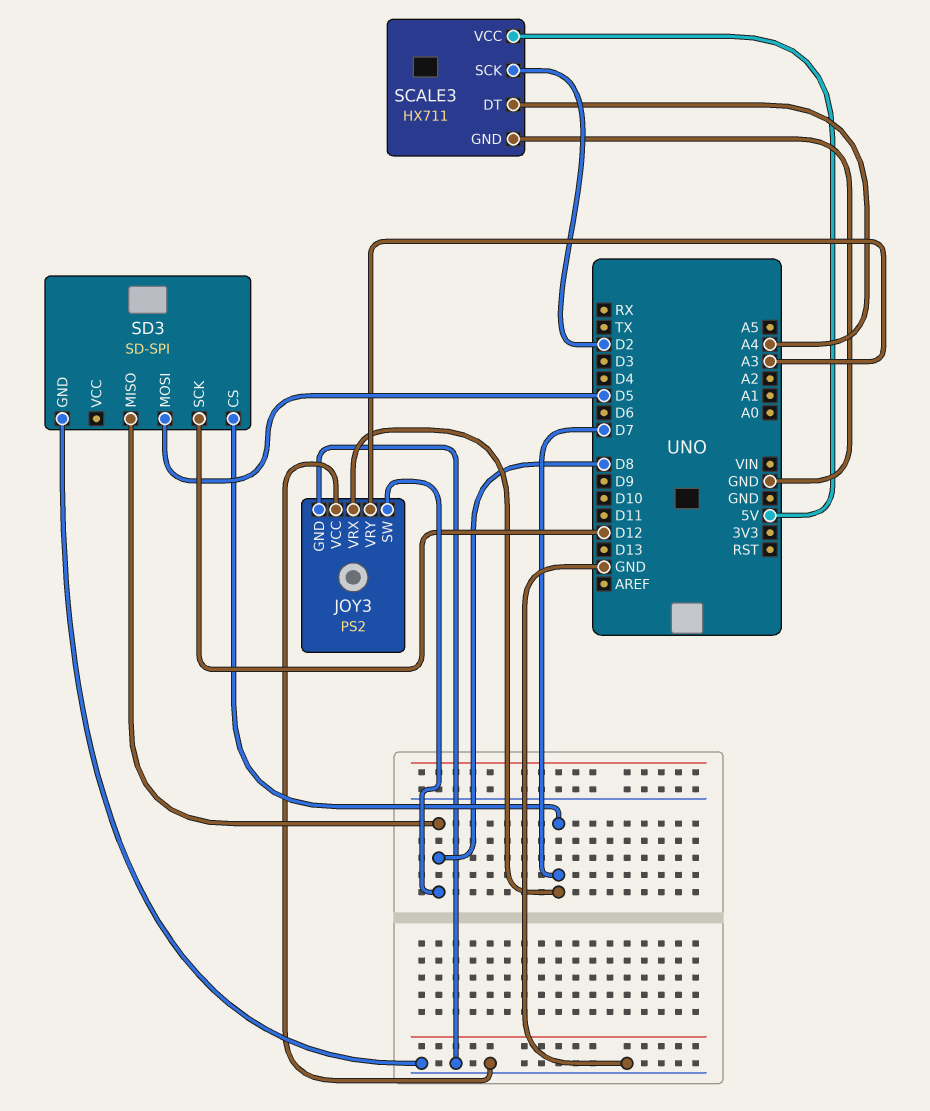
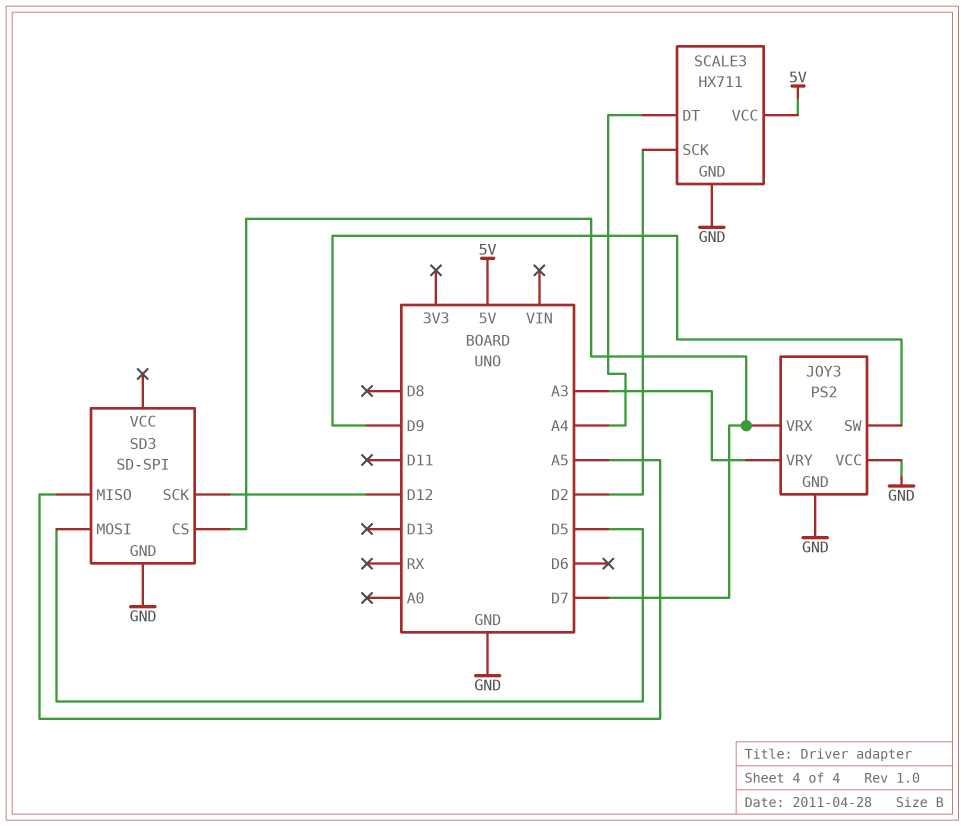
JOY3 pin SW: D8 -> D9
SD3 pin MISO: D8 -> A5

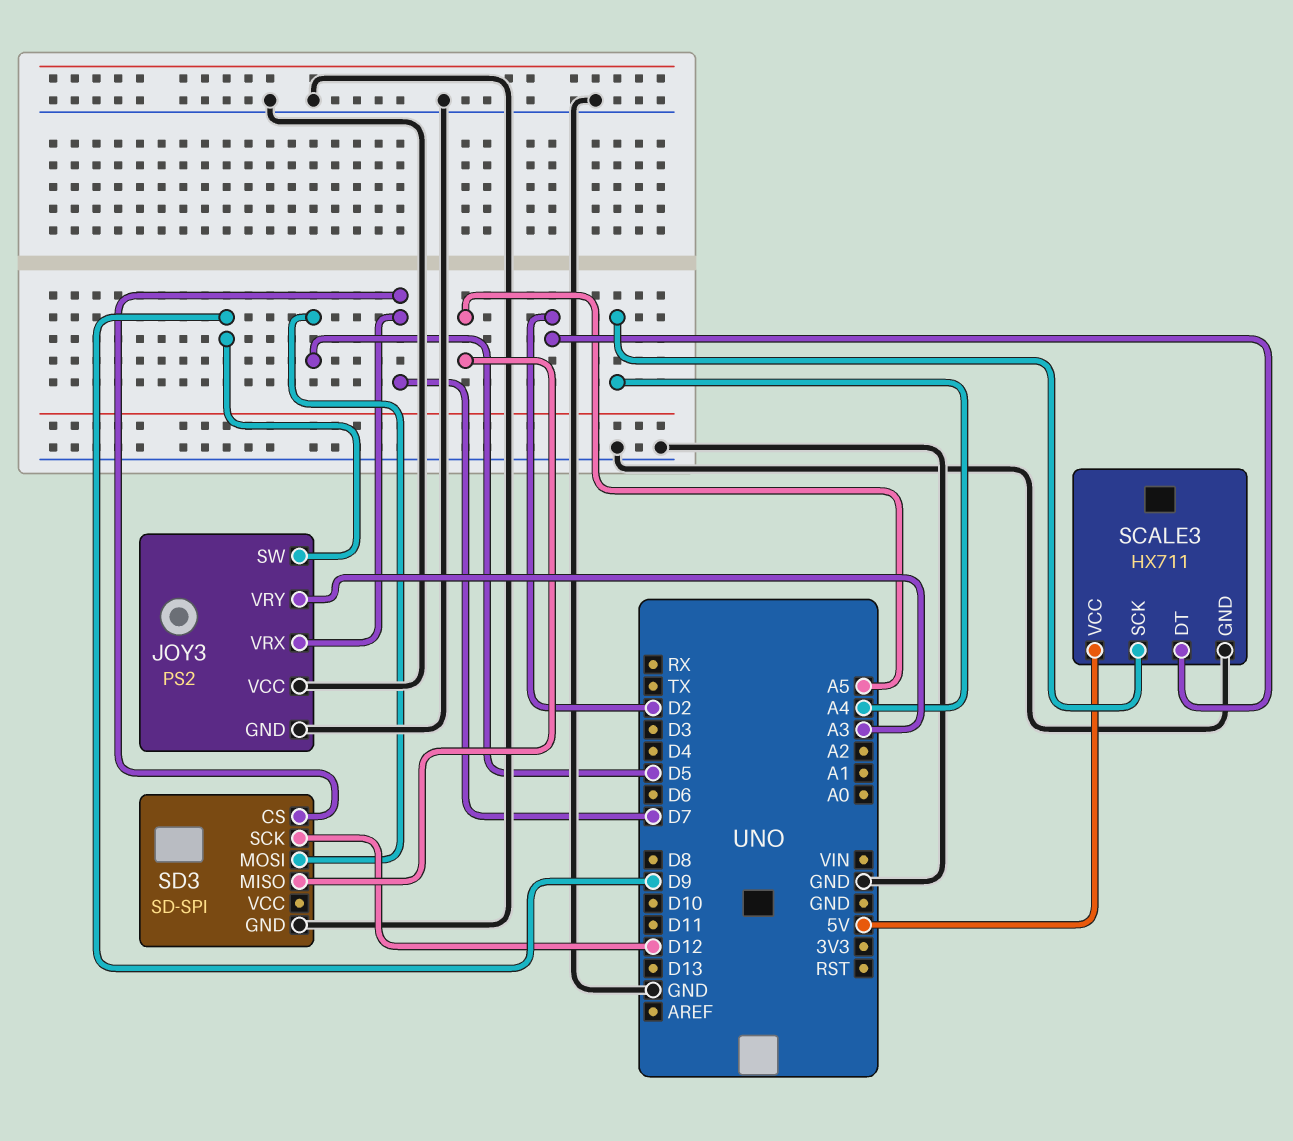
SCALE3 pin DT: A4 -> D2
SCALE3 pin SCK: D2 -> A4

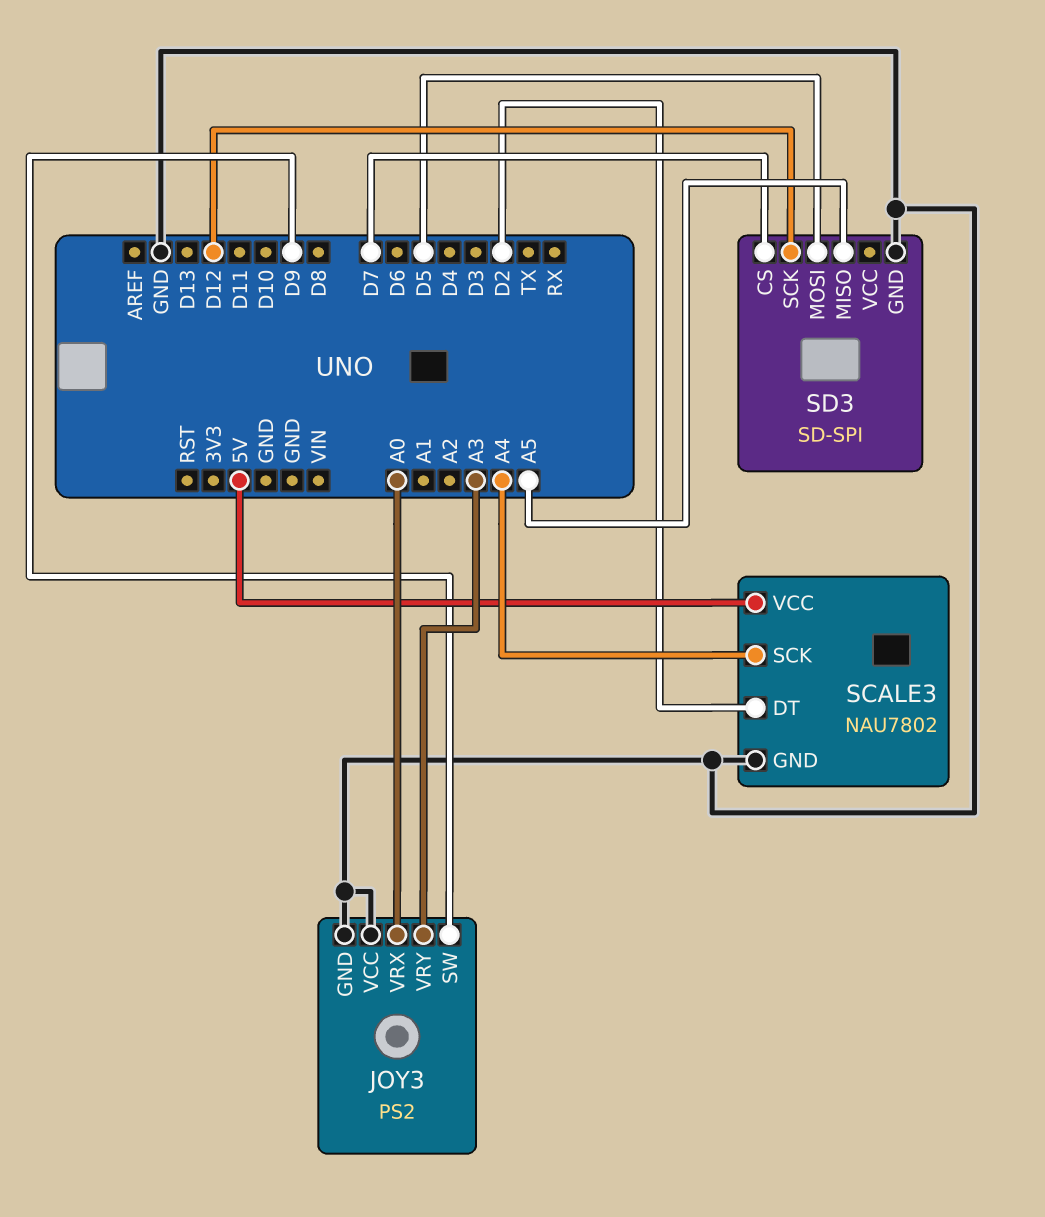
JOY3 pin VRX: D7 -> A0
SCALE3: HX711 -> NAU7802

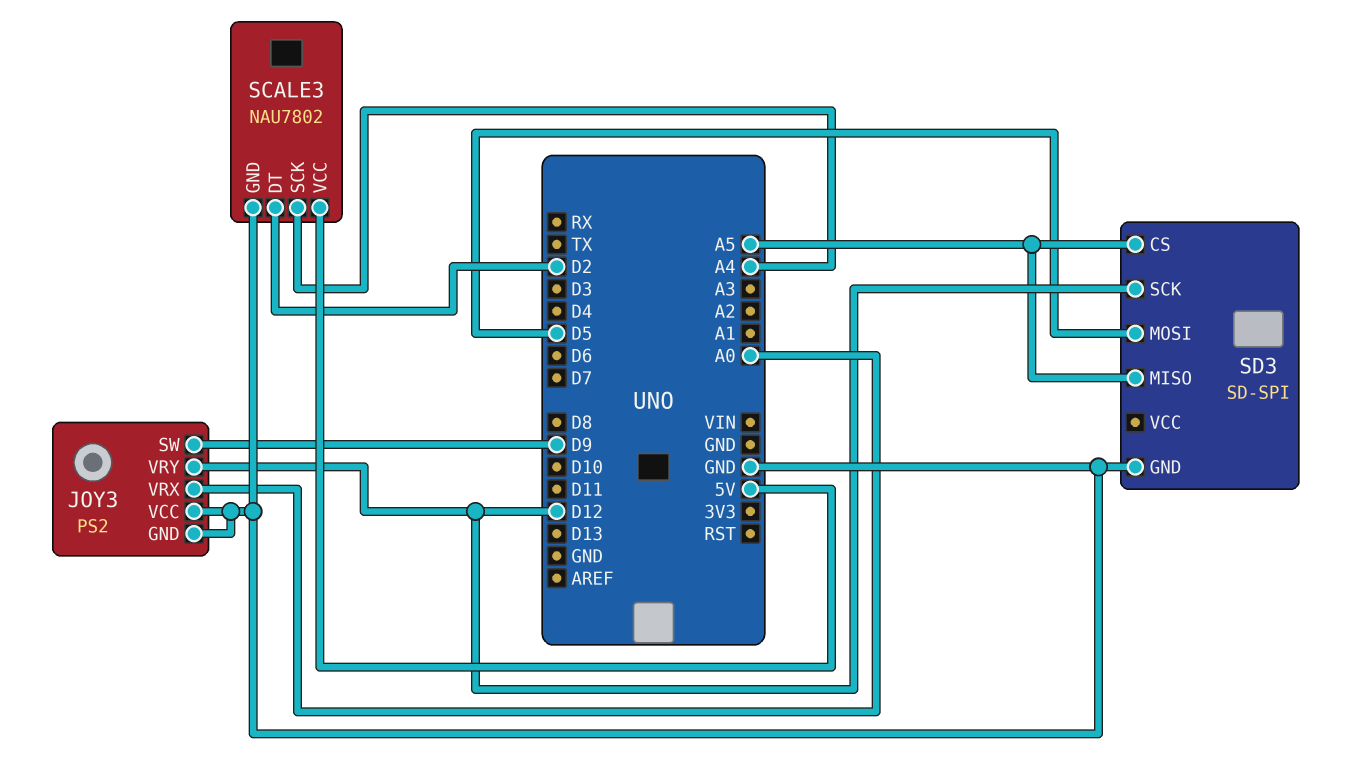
JOY3 pin VRY: A3 -> D12
SD3 pin CS: D7 -> A5

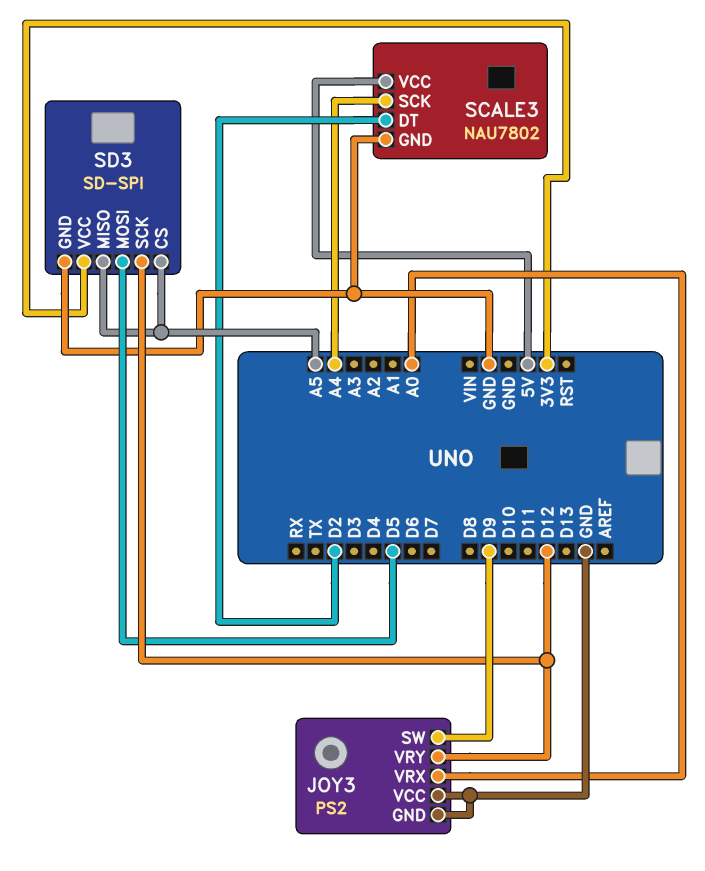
SD3 pin VCC: none -> 3V3

